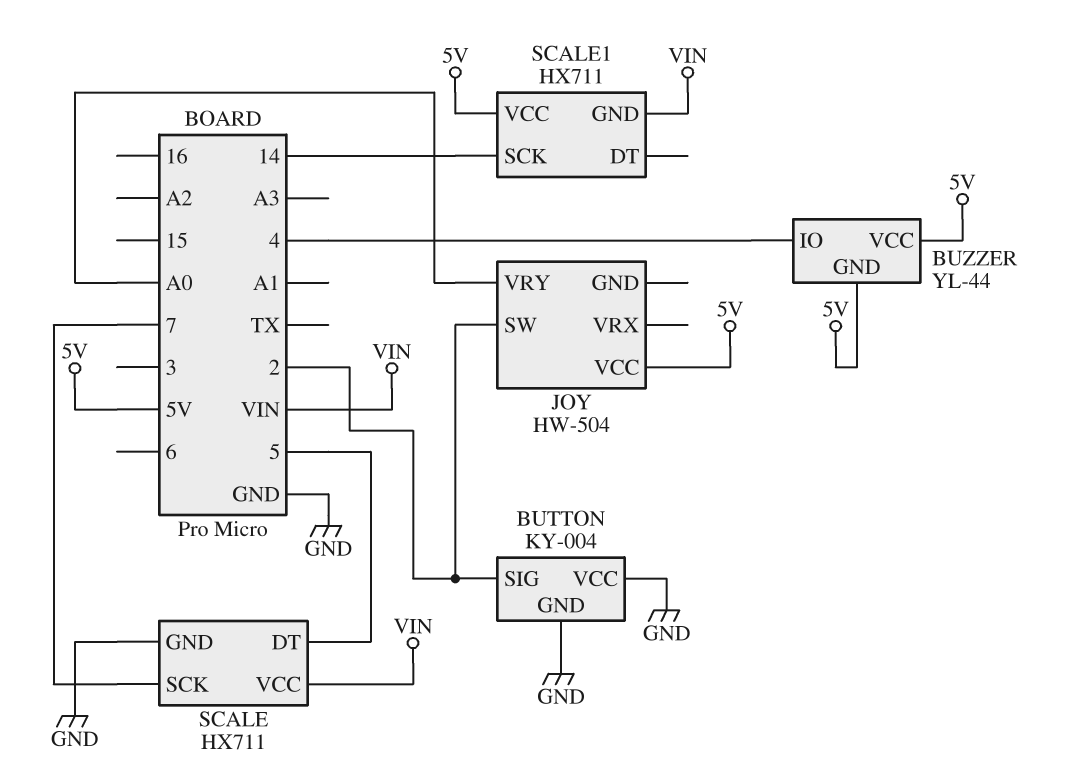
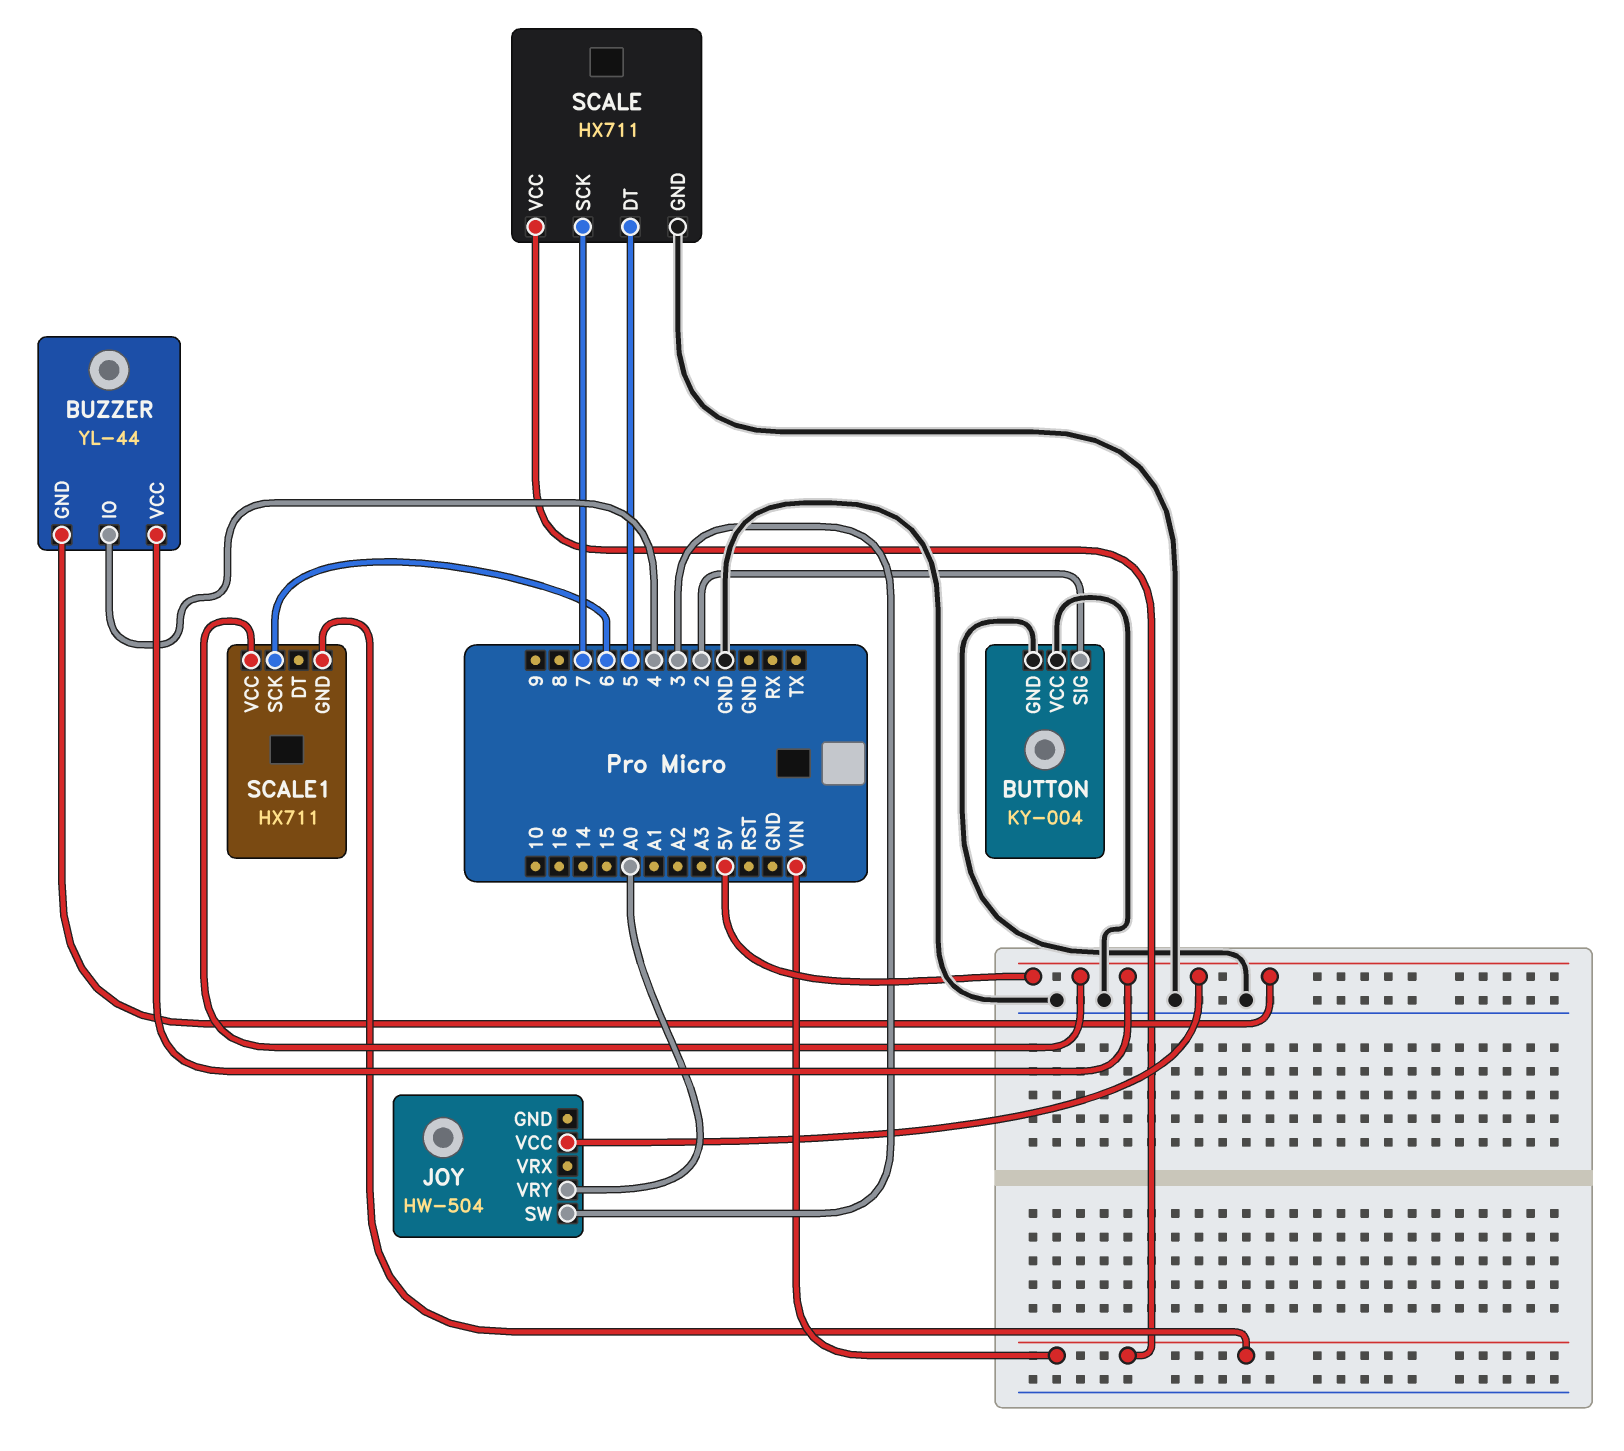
JOY pin SW: 2 -> 3
SCALE1 pin SCK: 14 -> 6

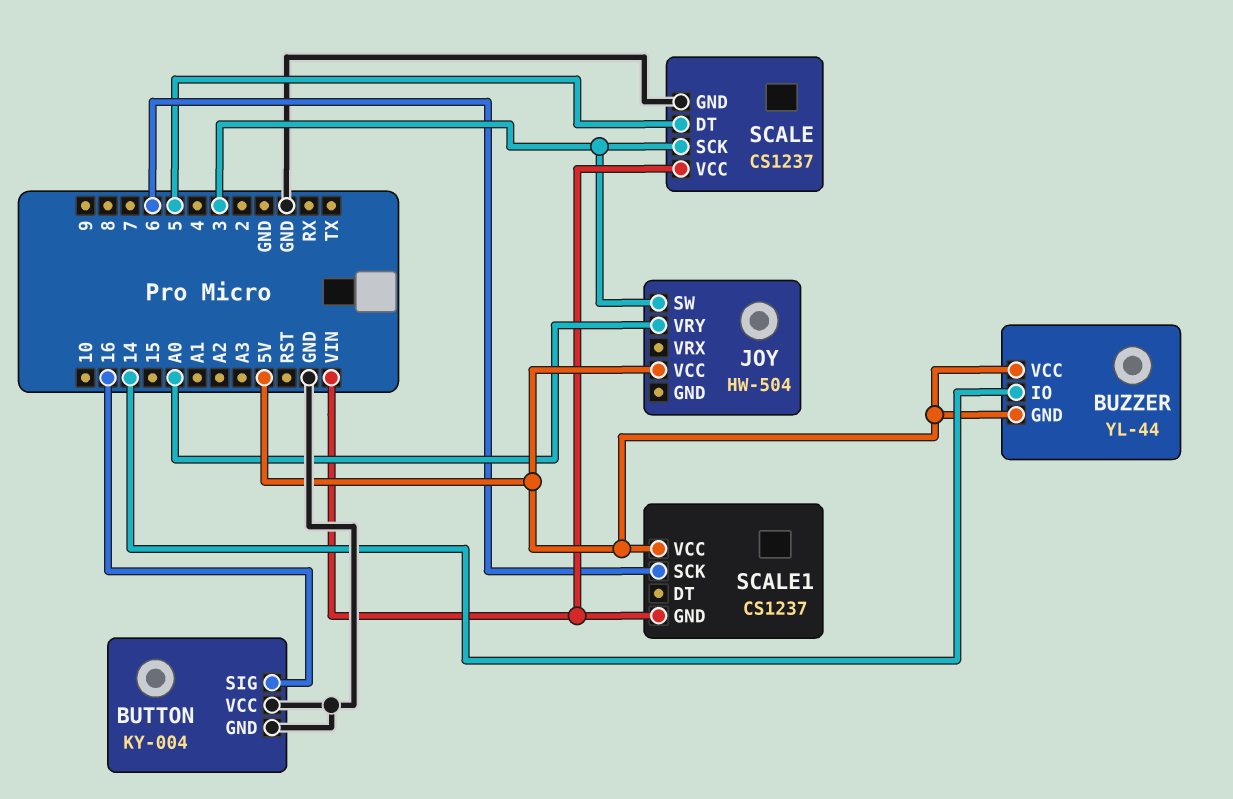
BUTTON pin SIG: 2 -> 16
BUZZER pin IO: 4 -> 14
SCALE: HX711 -> CS1237
SCALE pin SCK: 7 -> 3
SCALE1: HX711 -> CS1237

